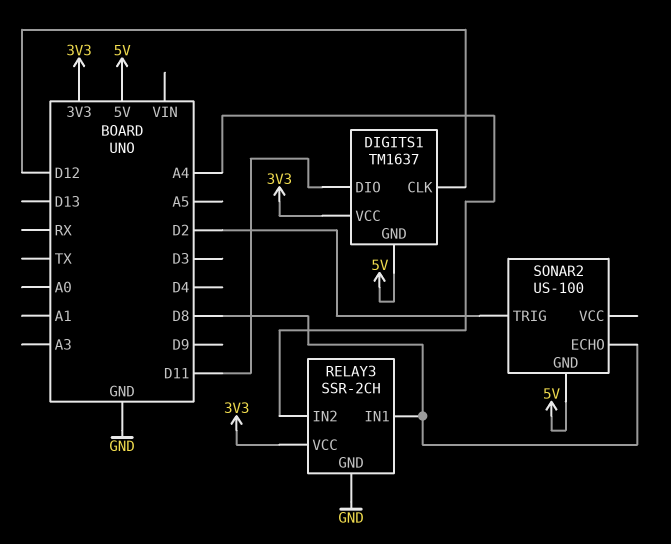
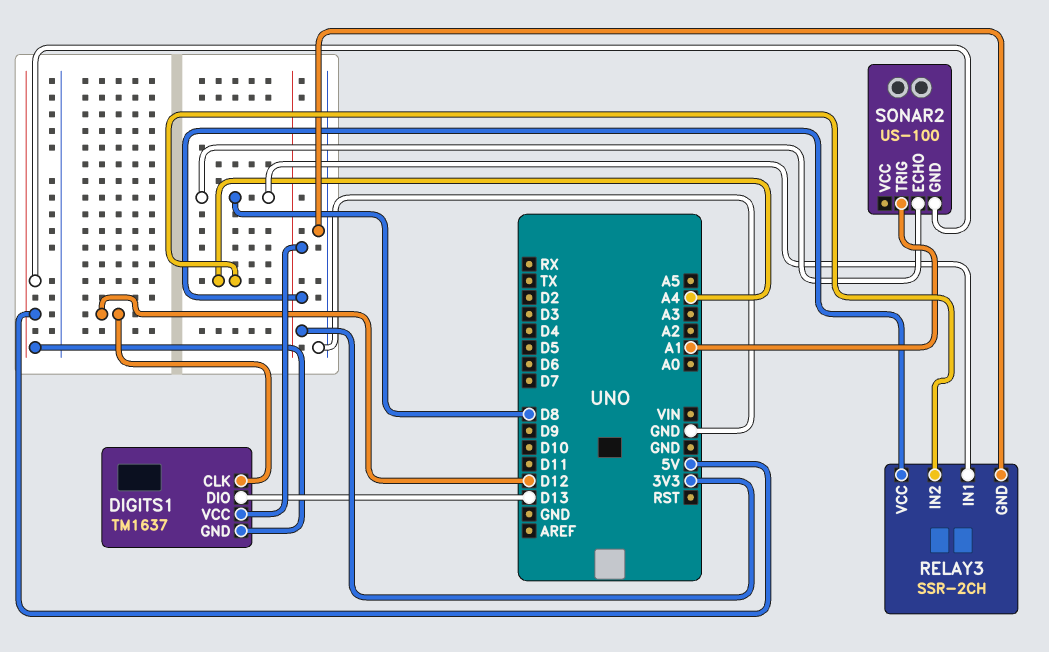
DIGITS1 pin DIO: D11 -> D13
SONAR2 pin TRIG: D2 -> A1

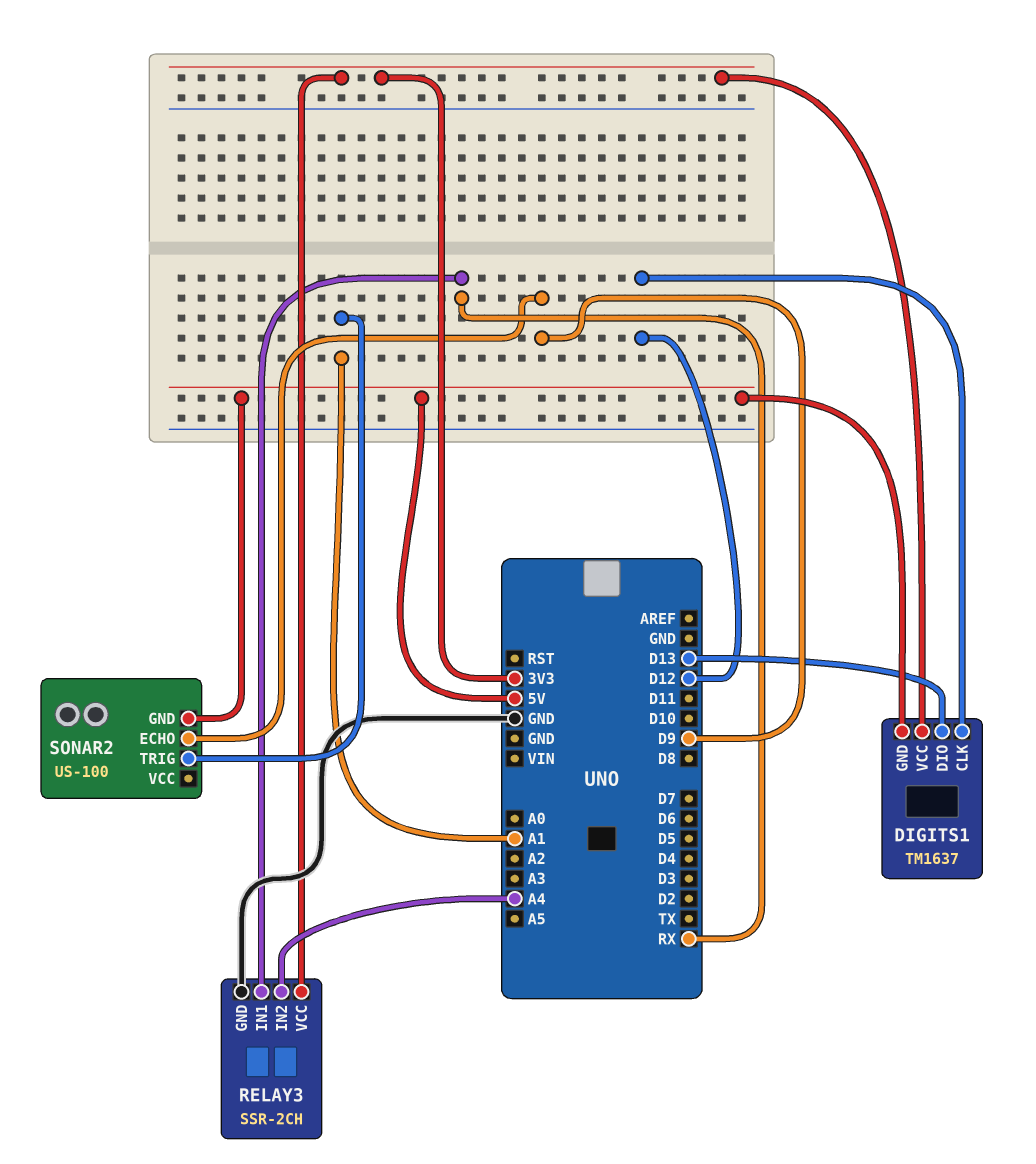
RELAY3 pin IN1: D8 -> RX
SONAR2 pin ECHO: D8 -> D9

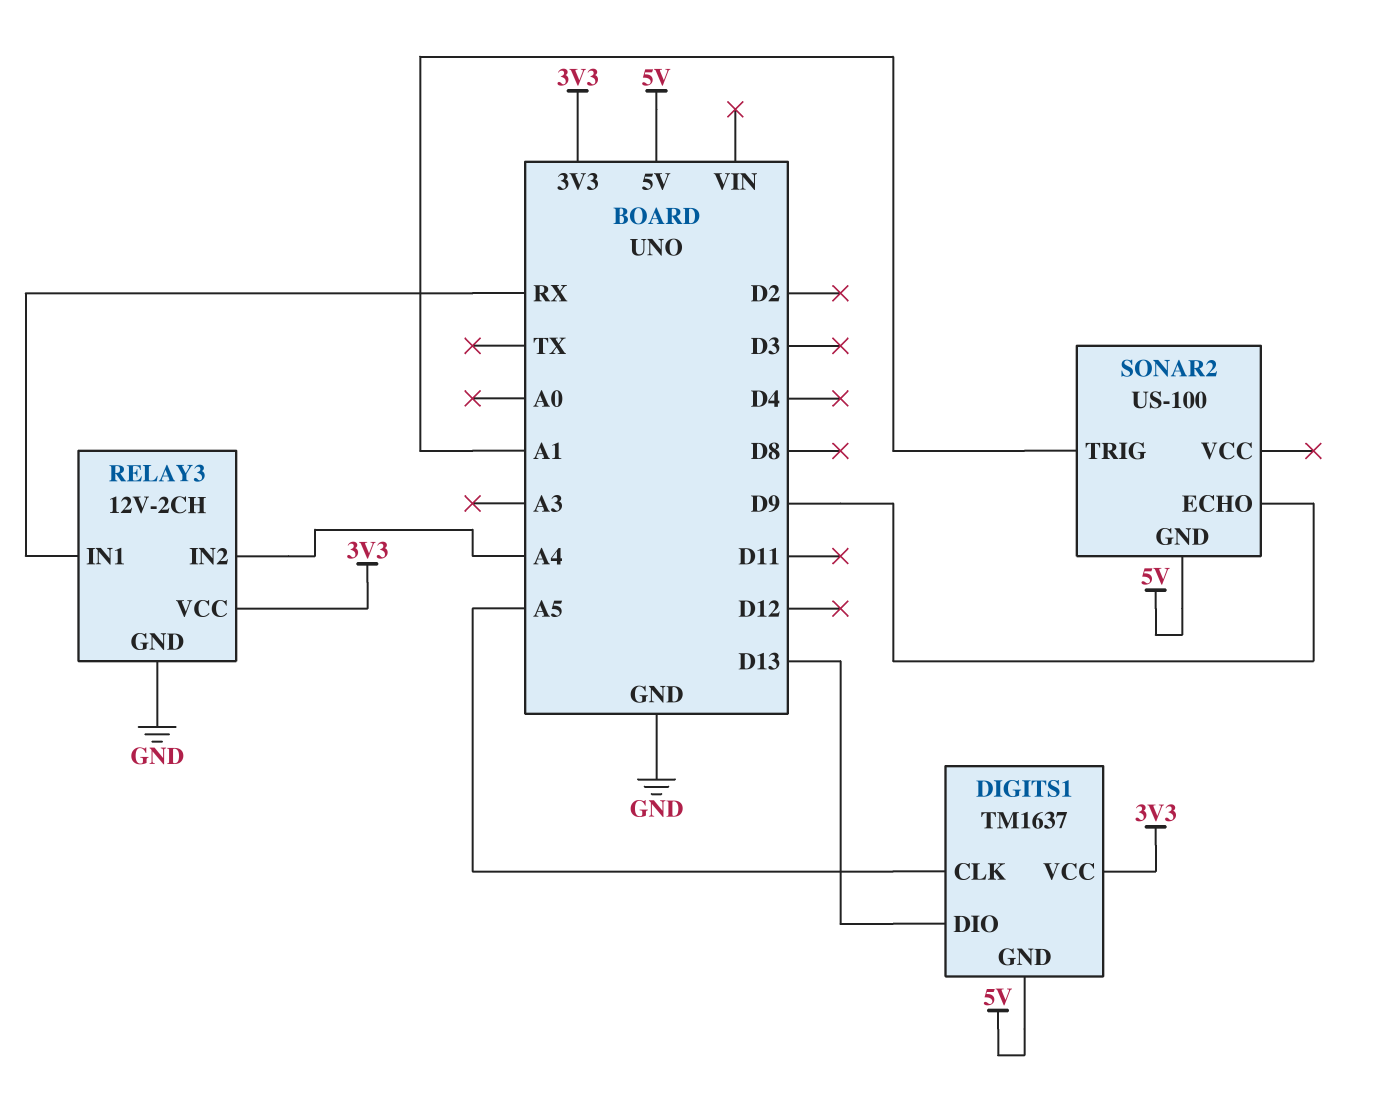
DIGITS1 pin CLK: D12 -> A5
RELAY3: SSR-2CH -> 12V-2CH

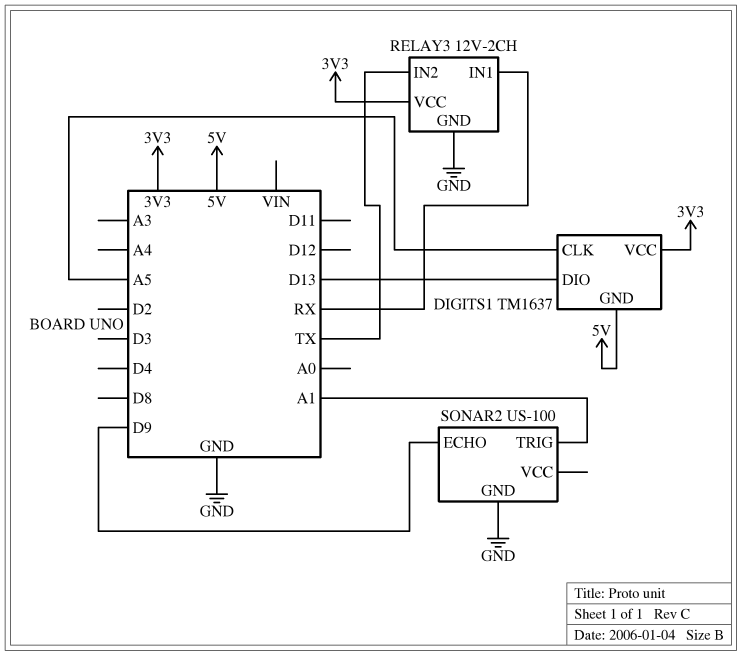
RELAY3 pin IN2: A4 -> TX
SONAR2 pin GND: 5V -> GND

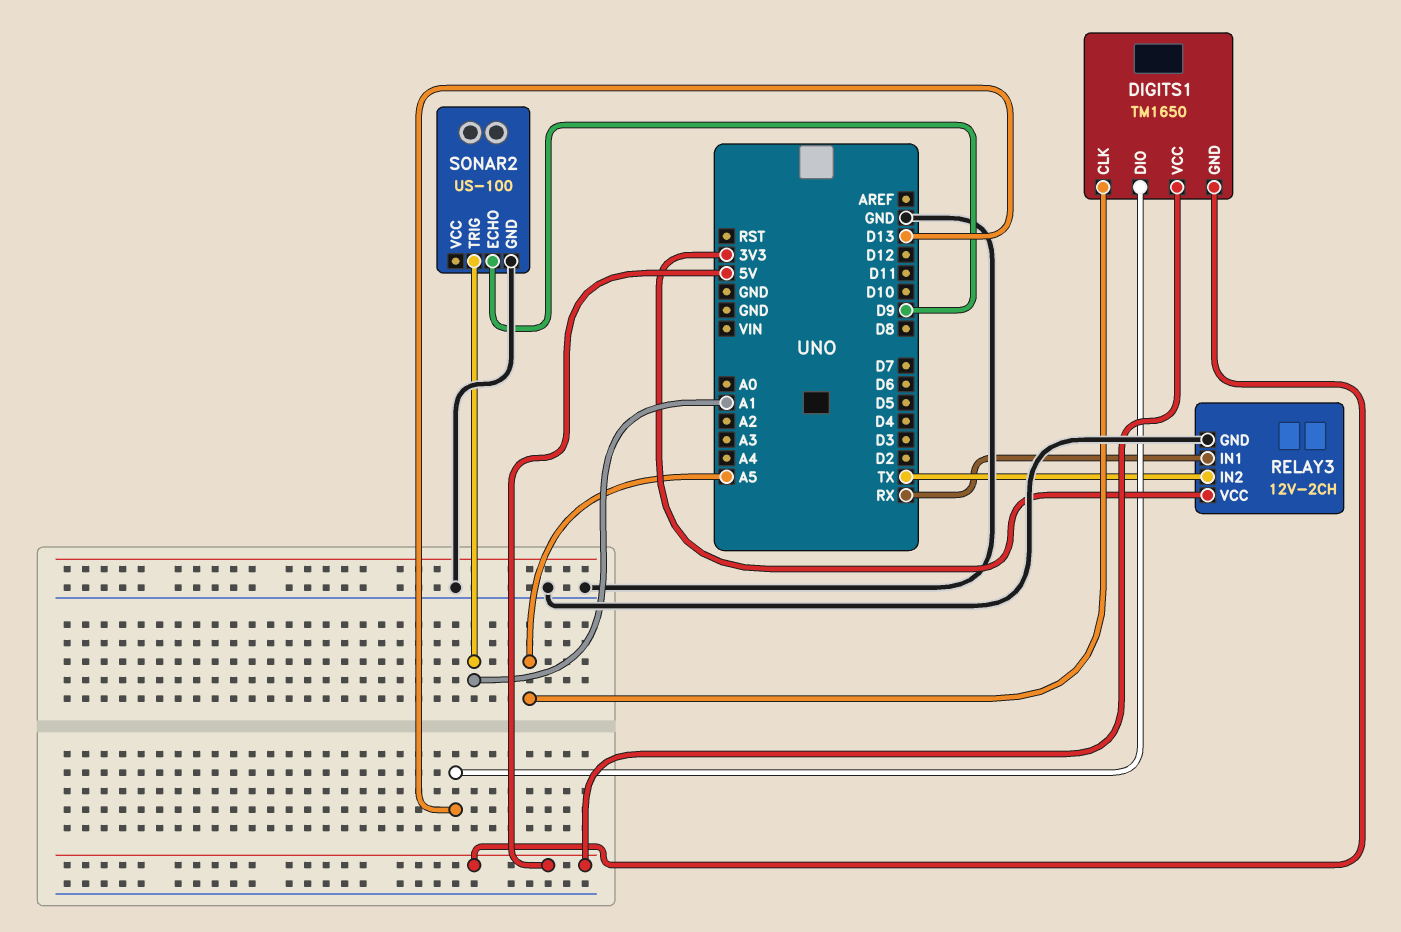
DIGITS1: TM1637 -> TM1650
DIGITS1 pin VCC: 3V3 -> 5V

